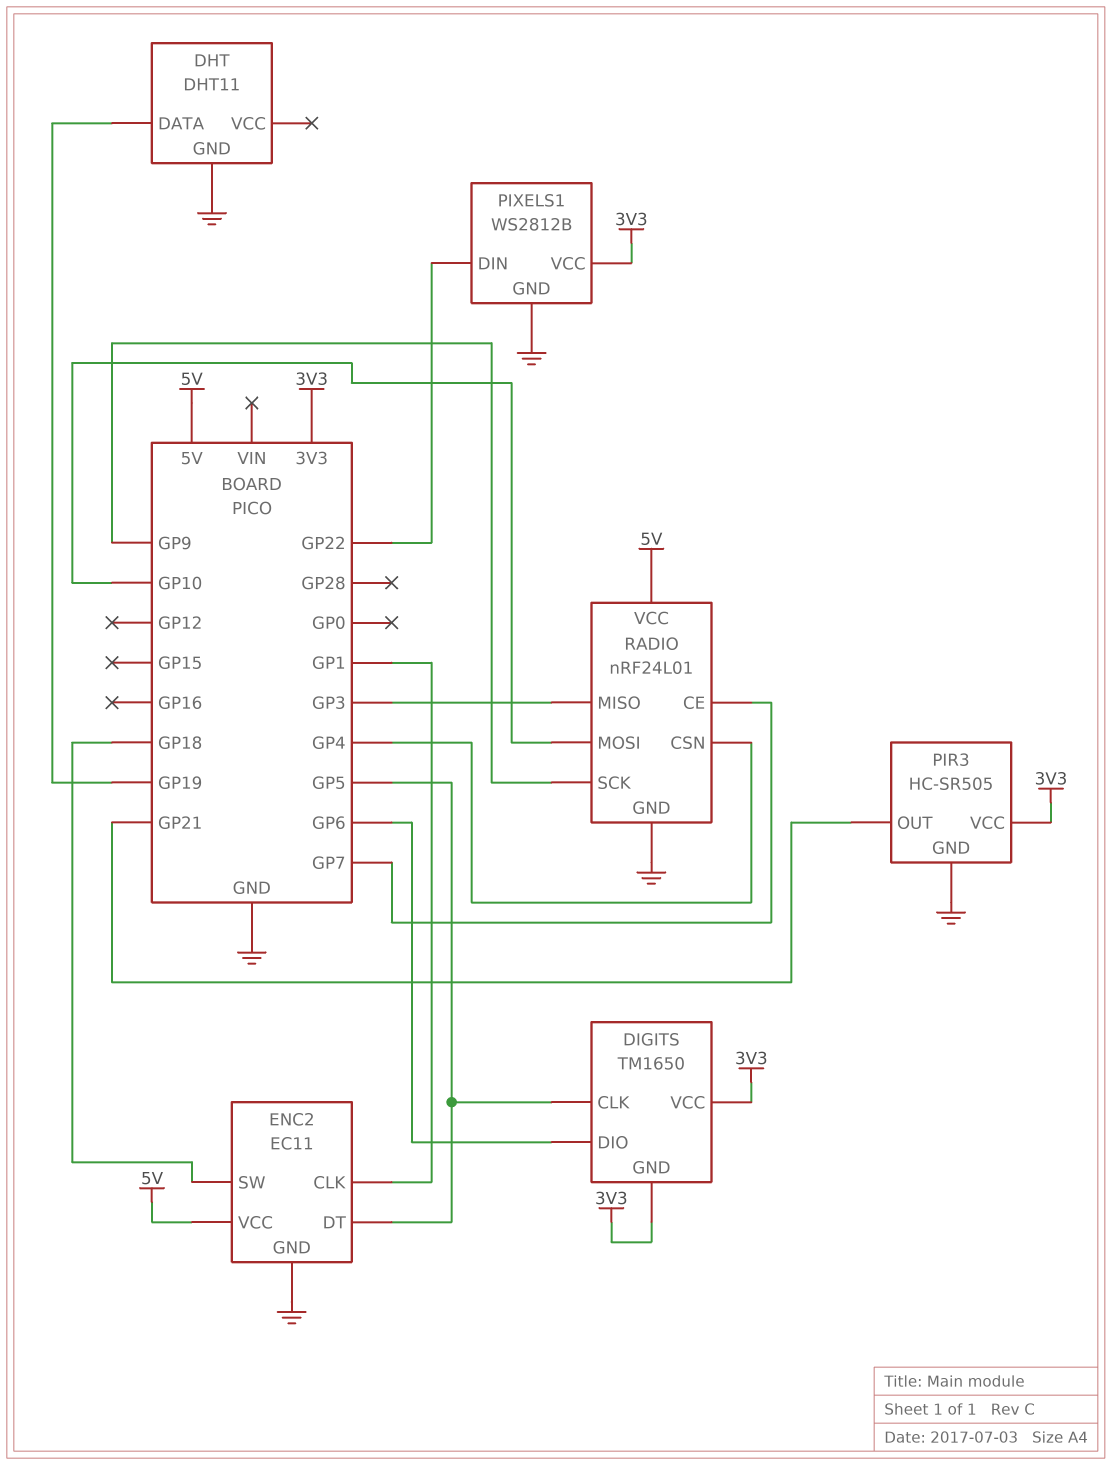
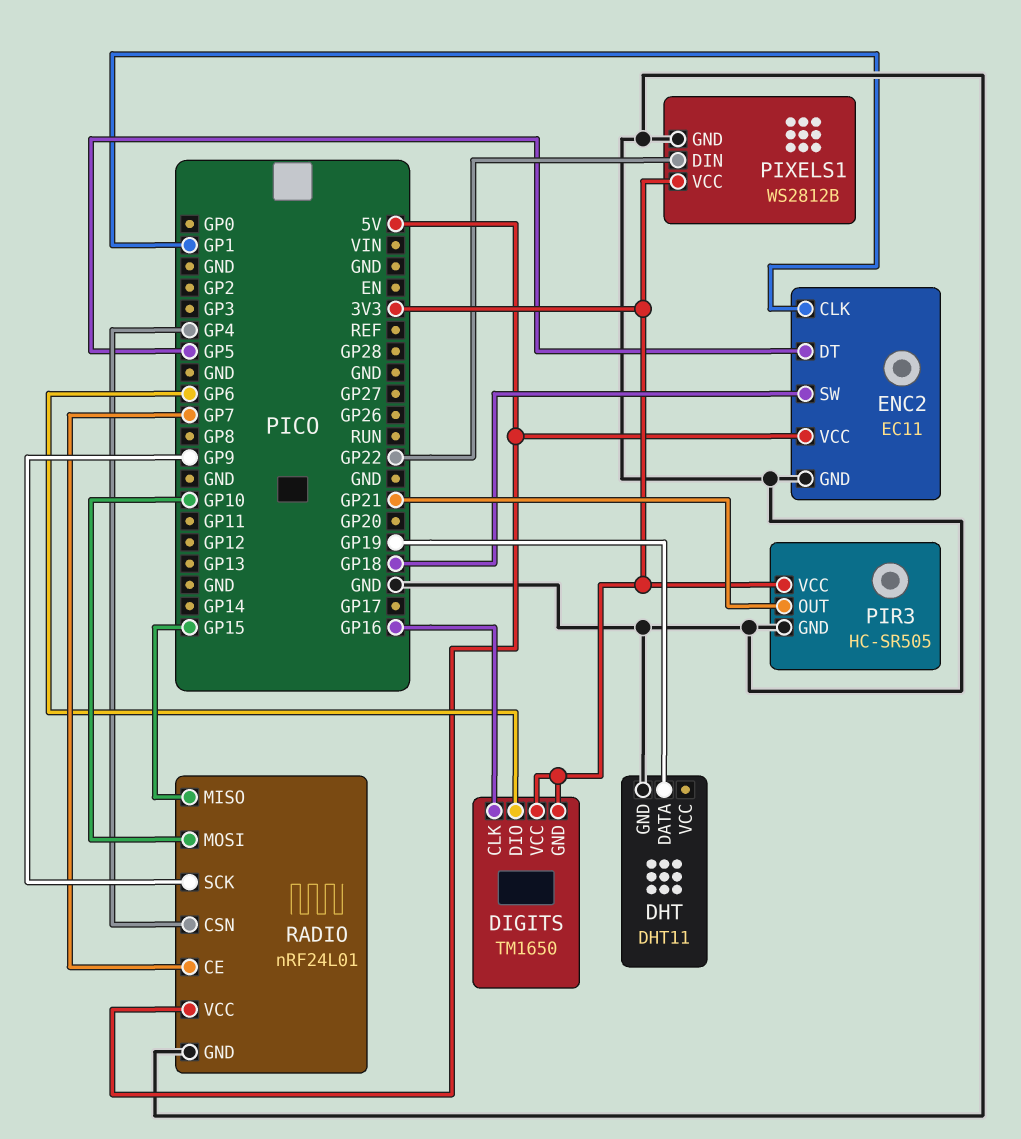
DIGITS pin CLK: GP5 -> GP16
RADIO pin MISO: GP3 -> GP15

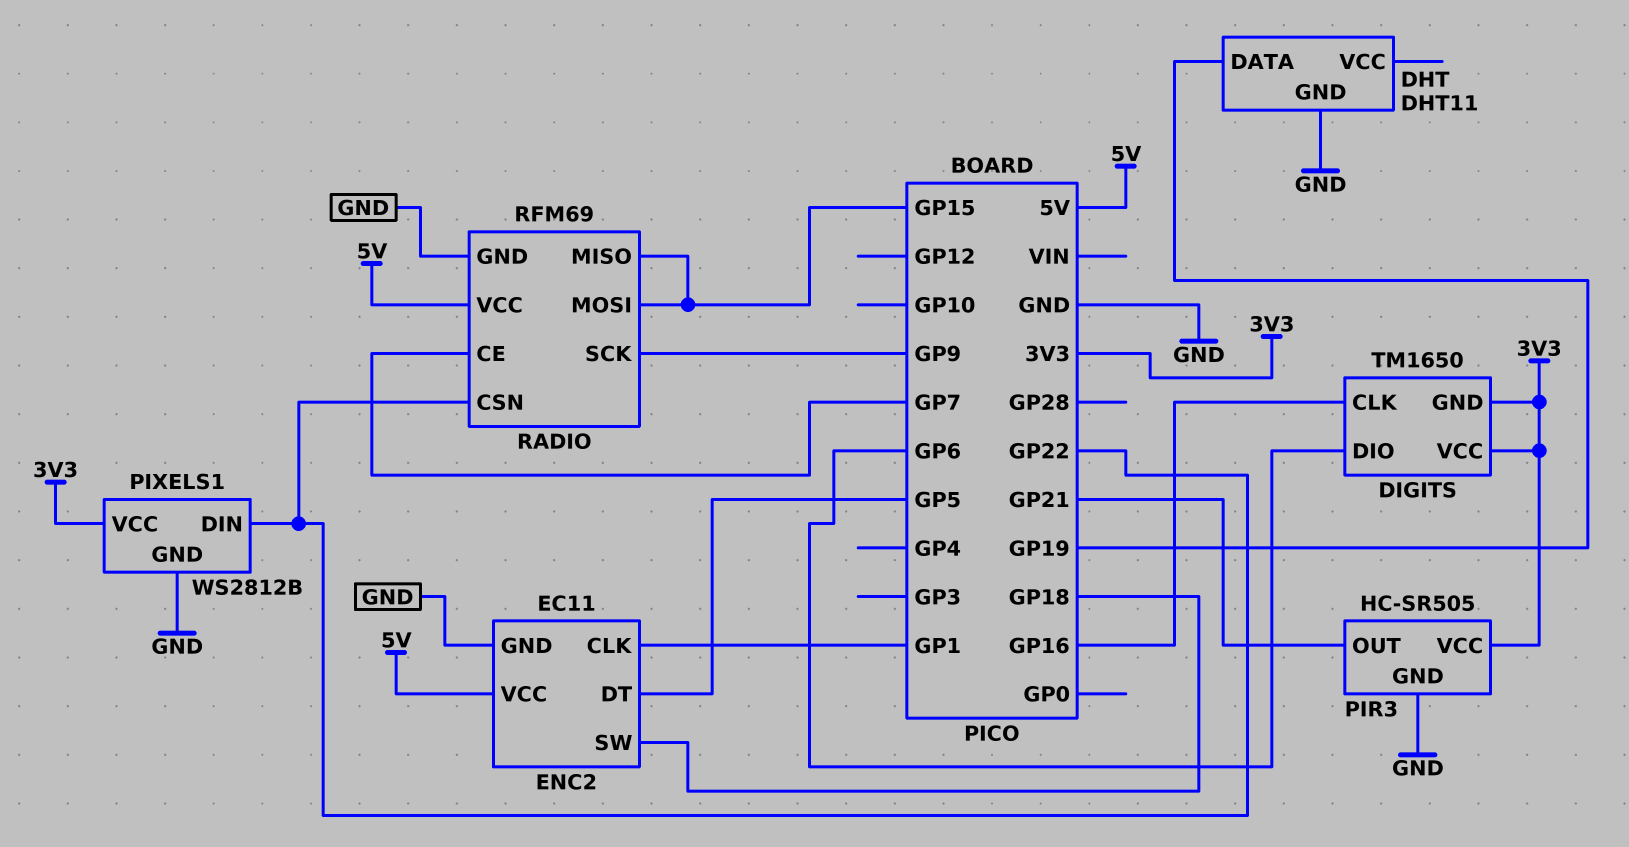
RADIO: nRF24L01 -> RFM69
RADIO pin CSN: GP4 -> GP22
RADIO pin MOSI: GP10 -> GP15

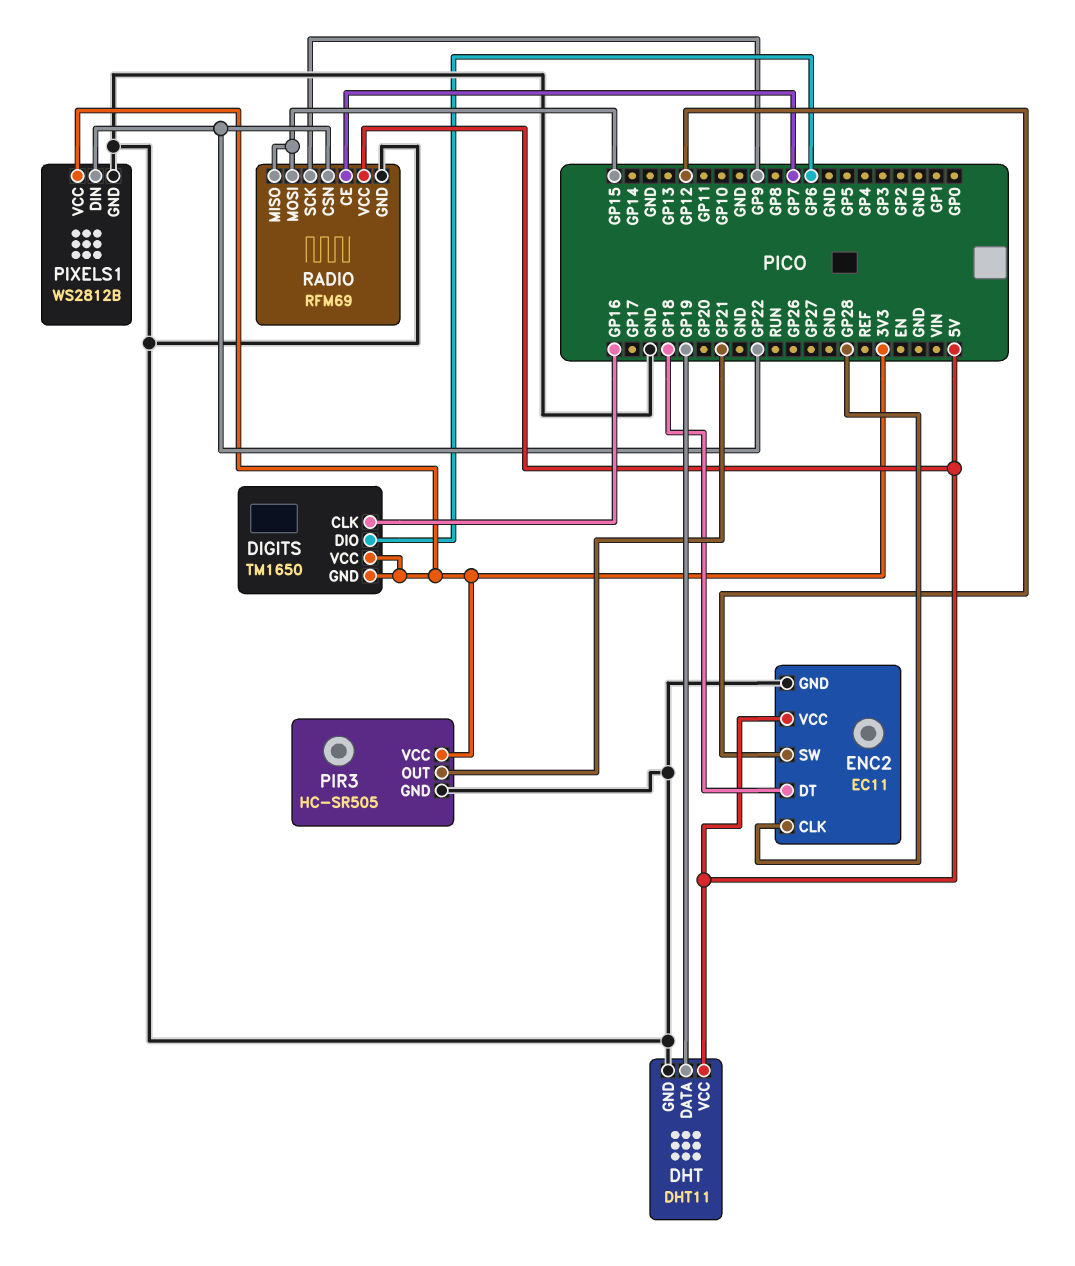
DHT pin VCC: none -> 5V
ENC2 pin CLK: GP1 -> GP28
ENC2 pin DT: GP5 -> GP18
ENC2 pin SW: GP18 -> GP12

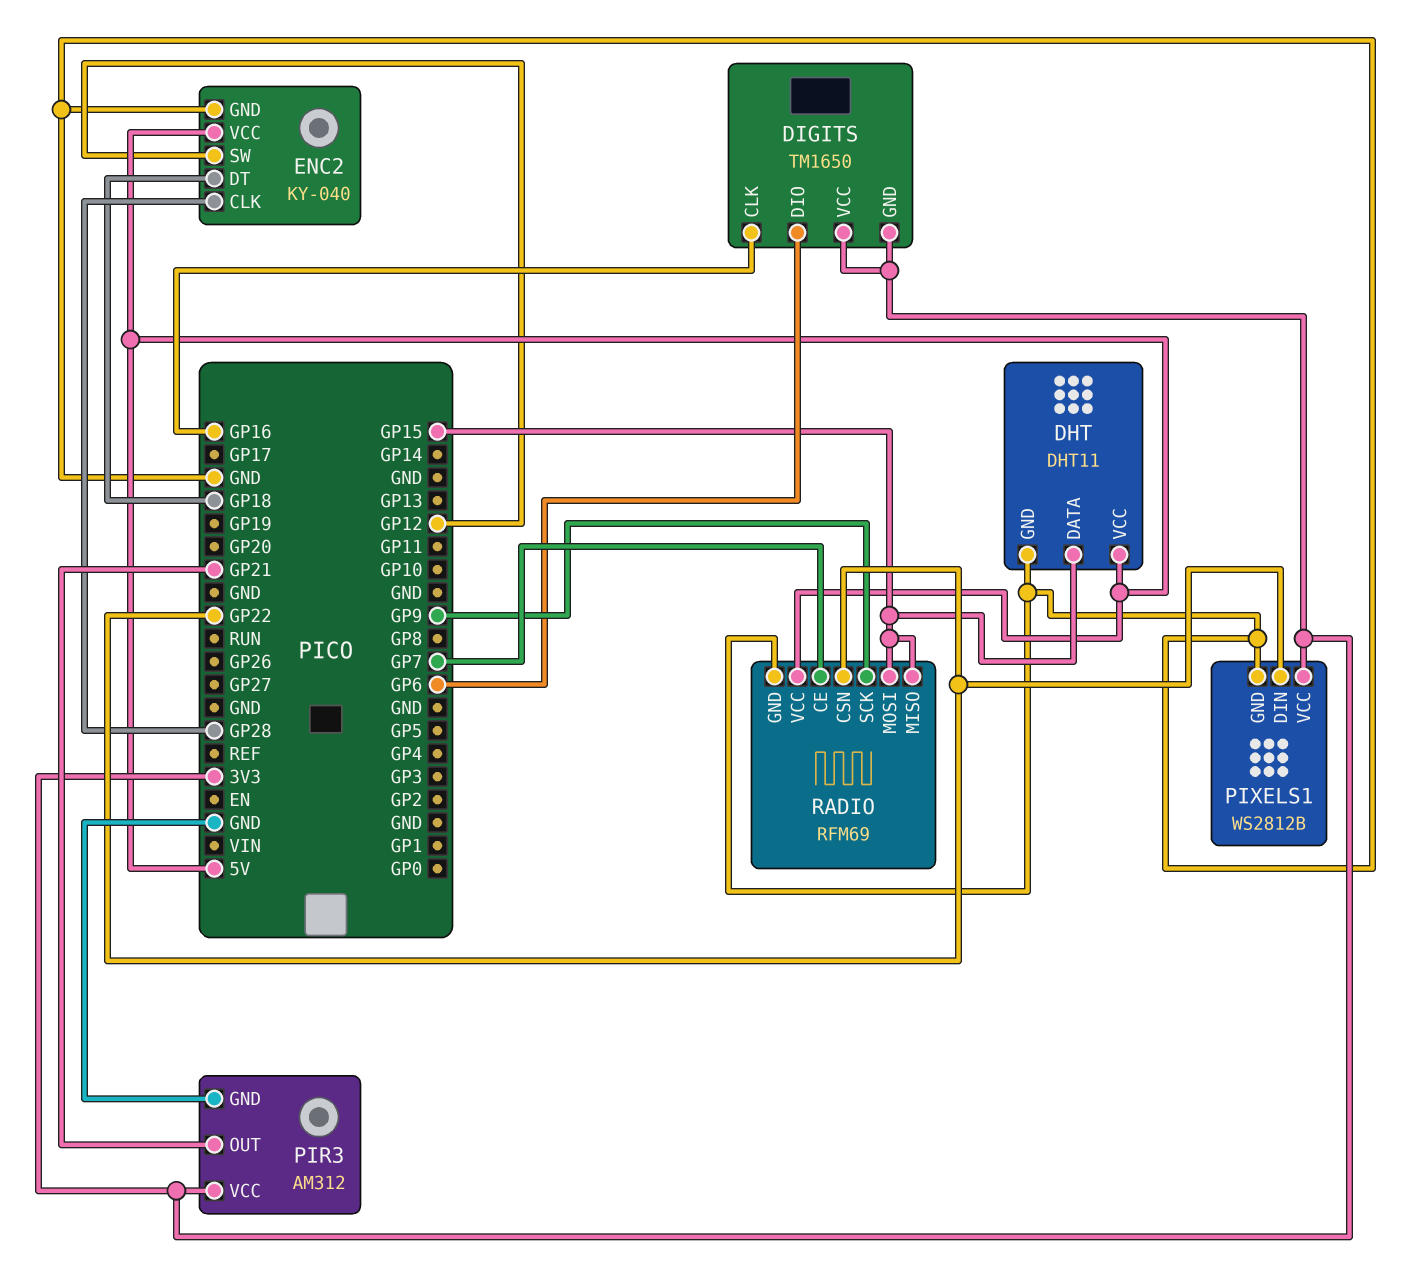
DHT pin DATA: GP19 -> GP15
ENC2: EC11 -> KY-040
PIR3: HC-SR505 -> AM312

